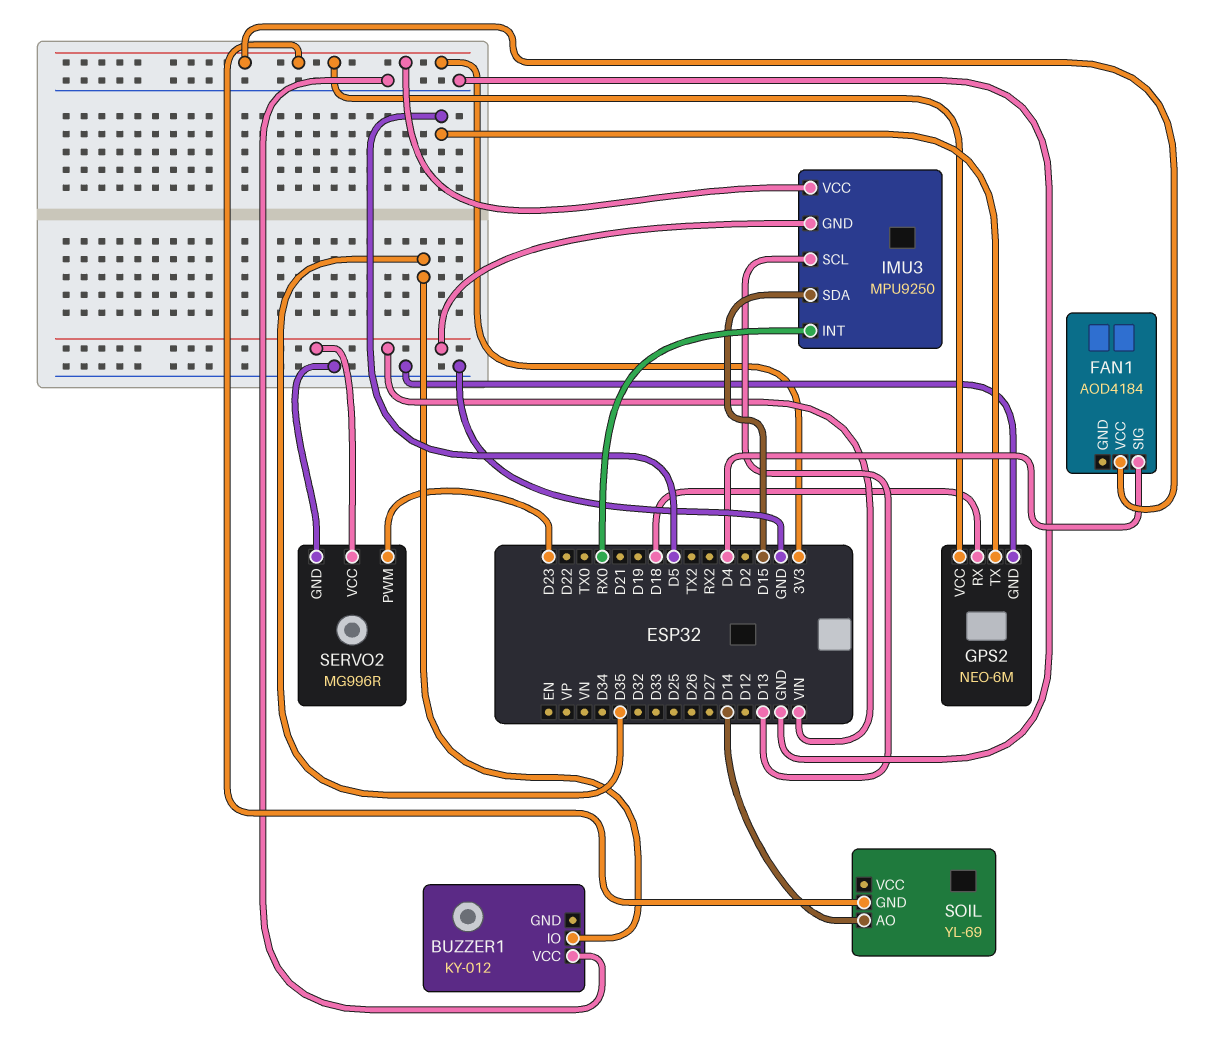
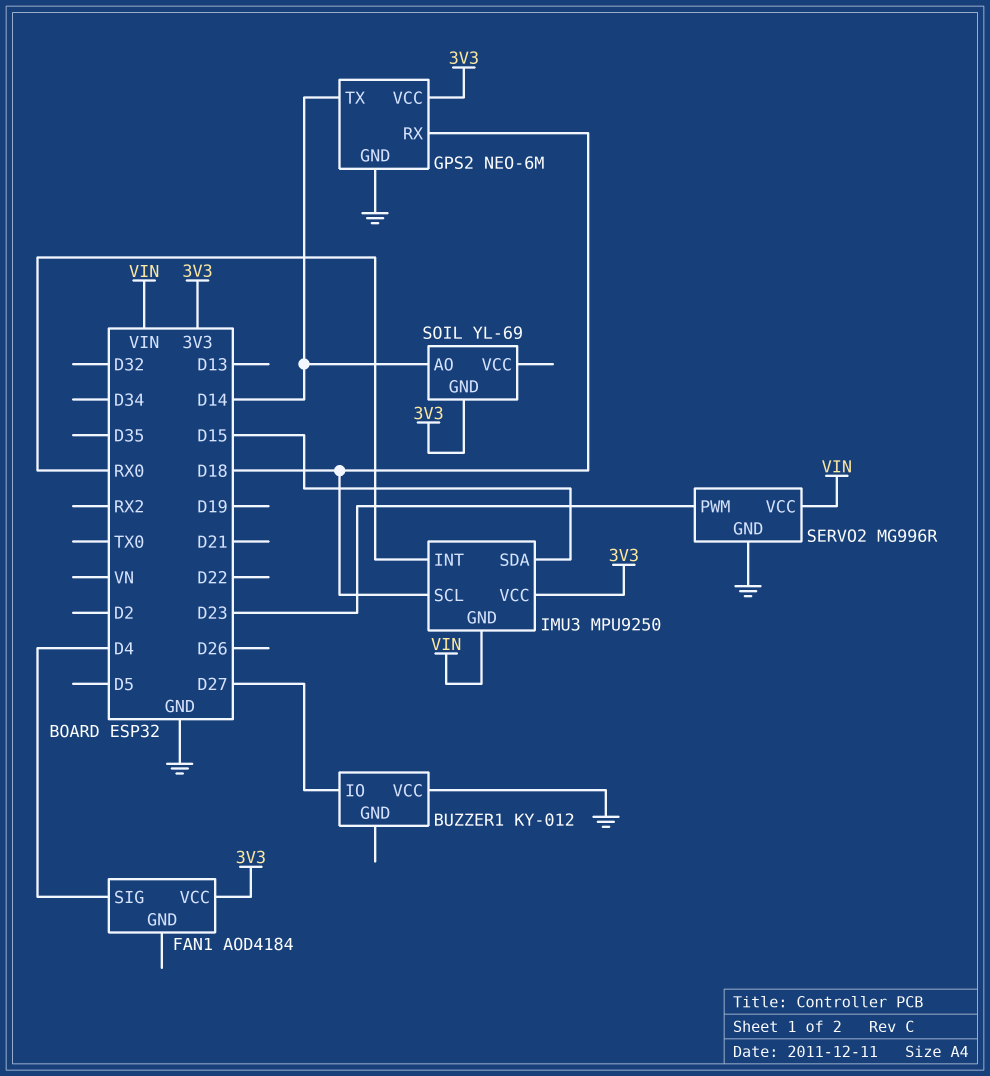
BUZZER1 pin IO: D35 -> D27
GPS2 pin TX: D5 -> D14
IMU3 pin SCL: D13 -> D18

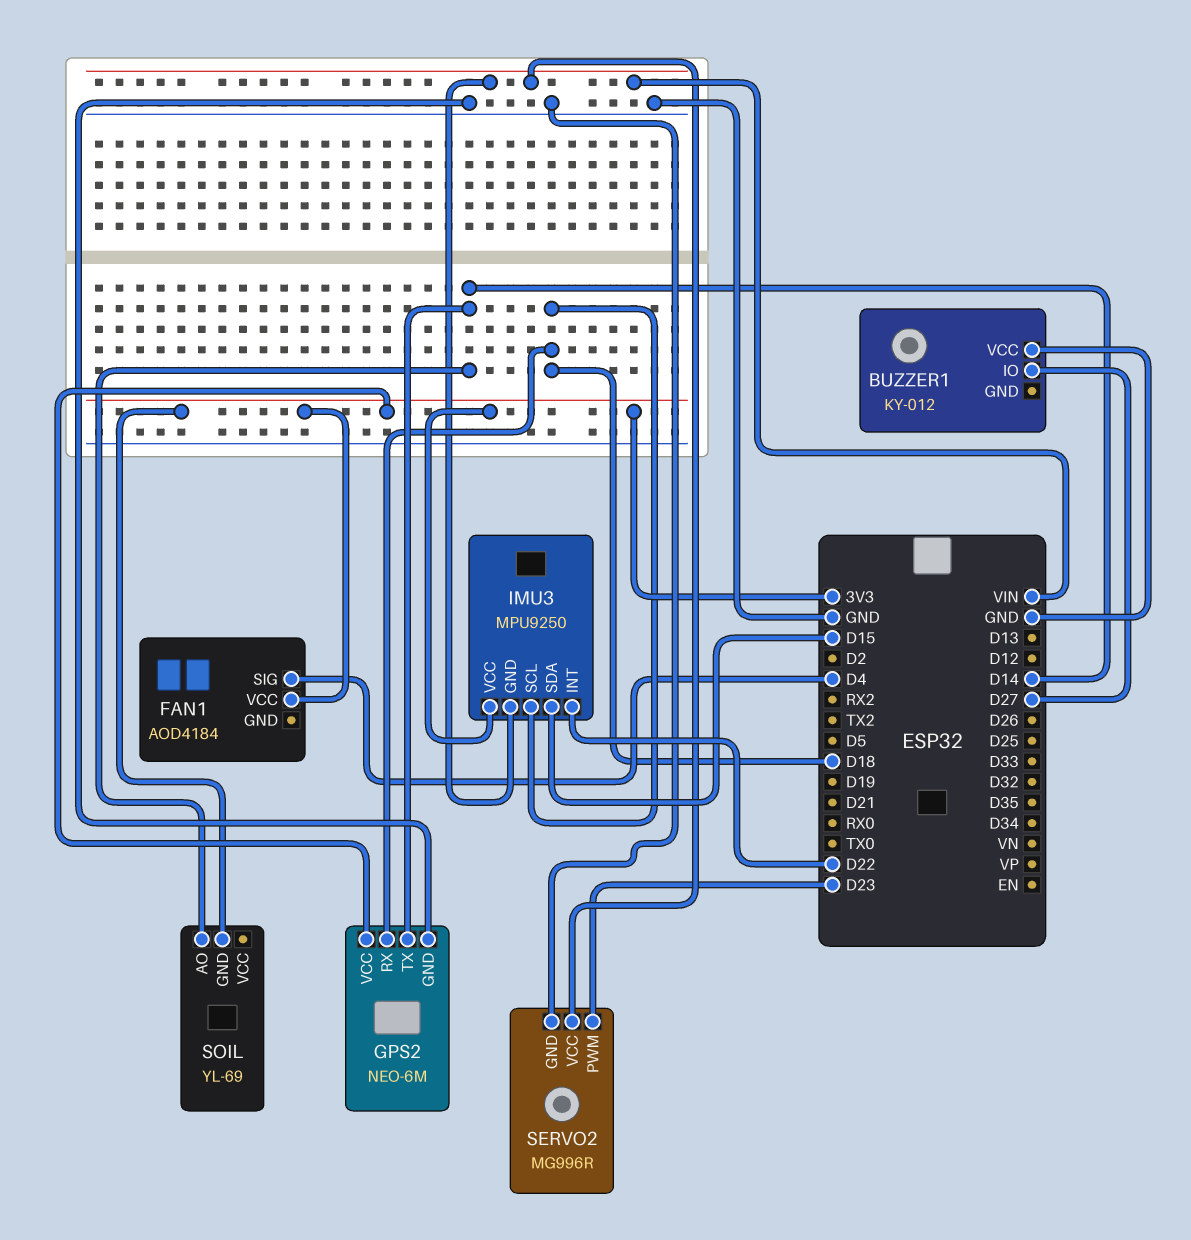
IMU3 pin INT: RX0 -> D22

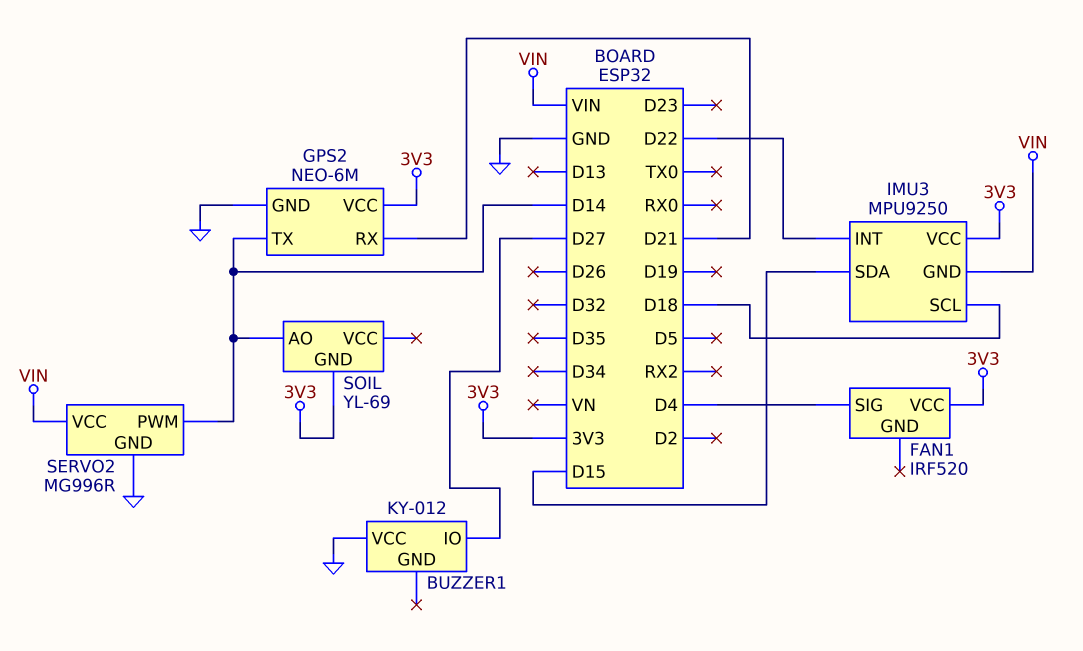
FAN1: AOD4184 -> IRF520
GPS2 pin RX: D18 -> D21
SERVO2 pin PWM: D23 -> D14

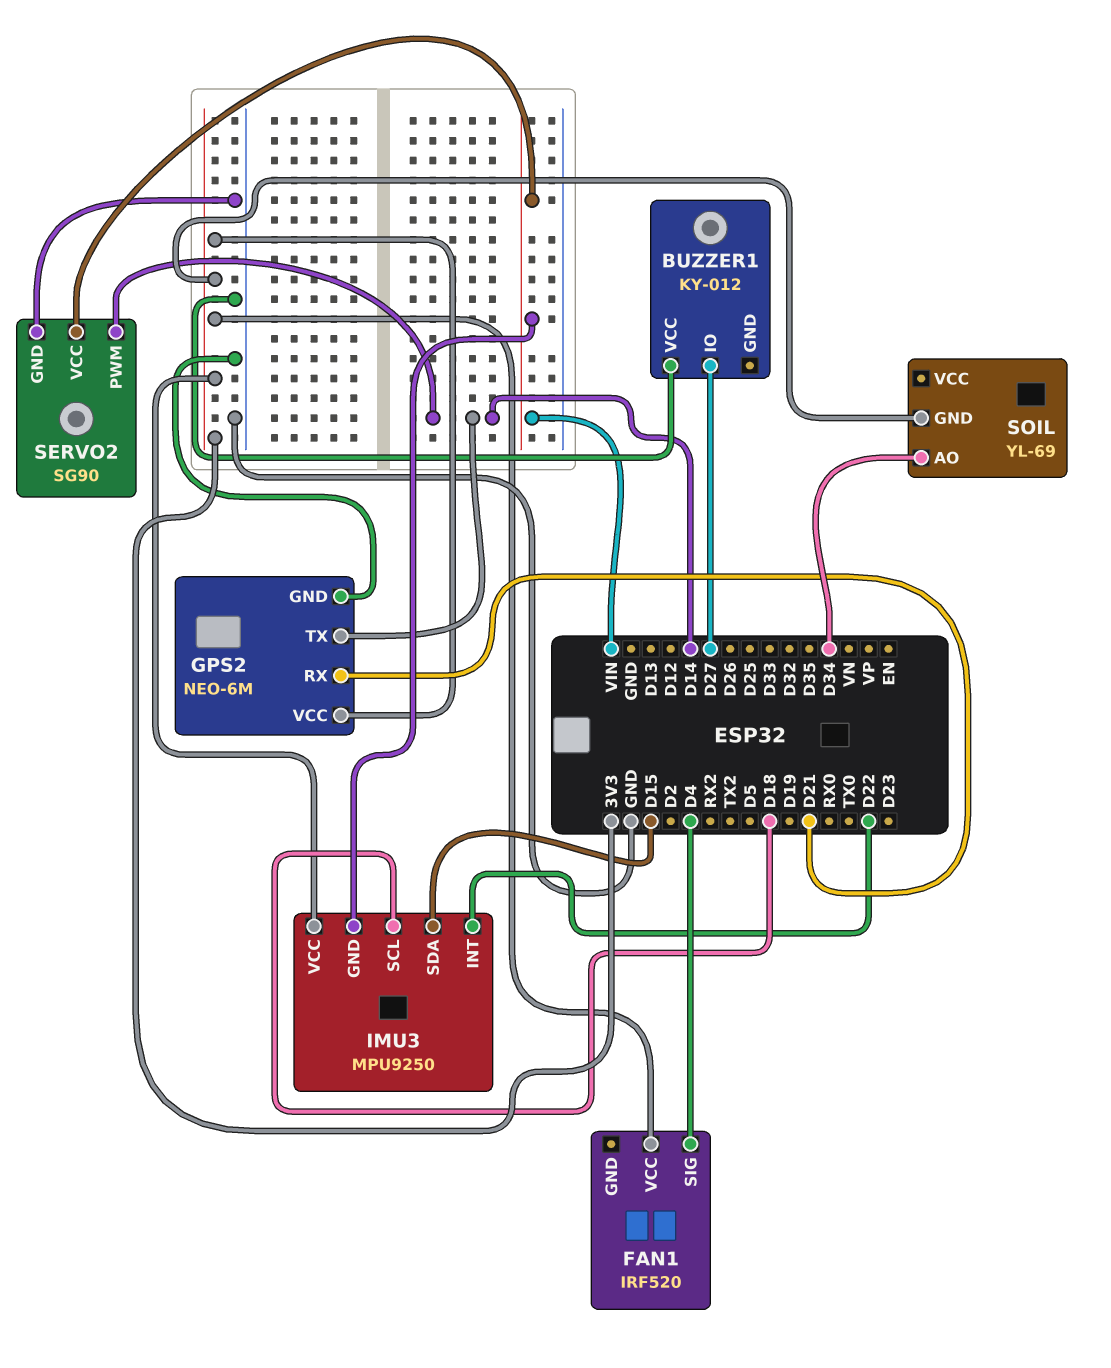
SERVO2: MG996R -> SG90
SOIL pin AO: D14 -> D34

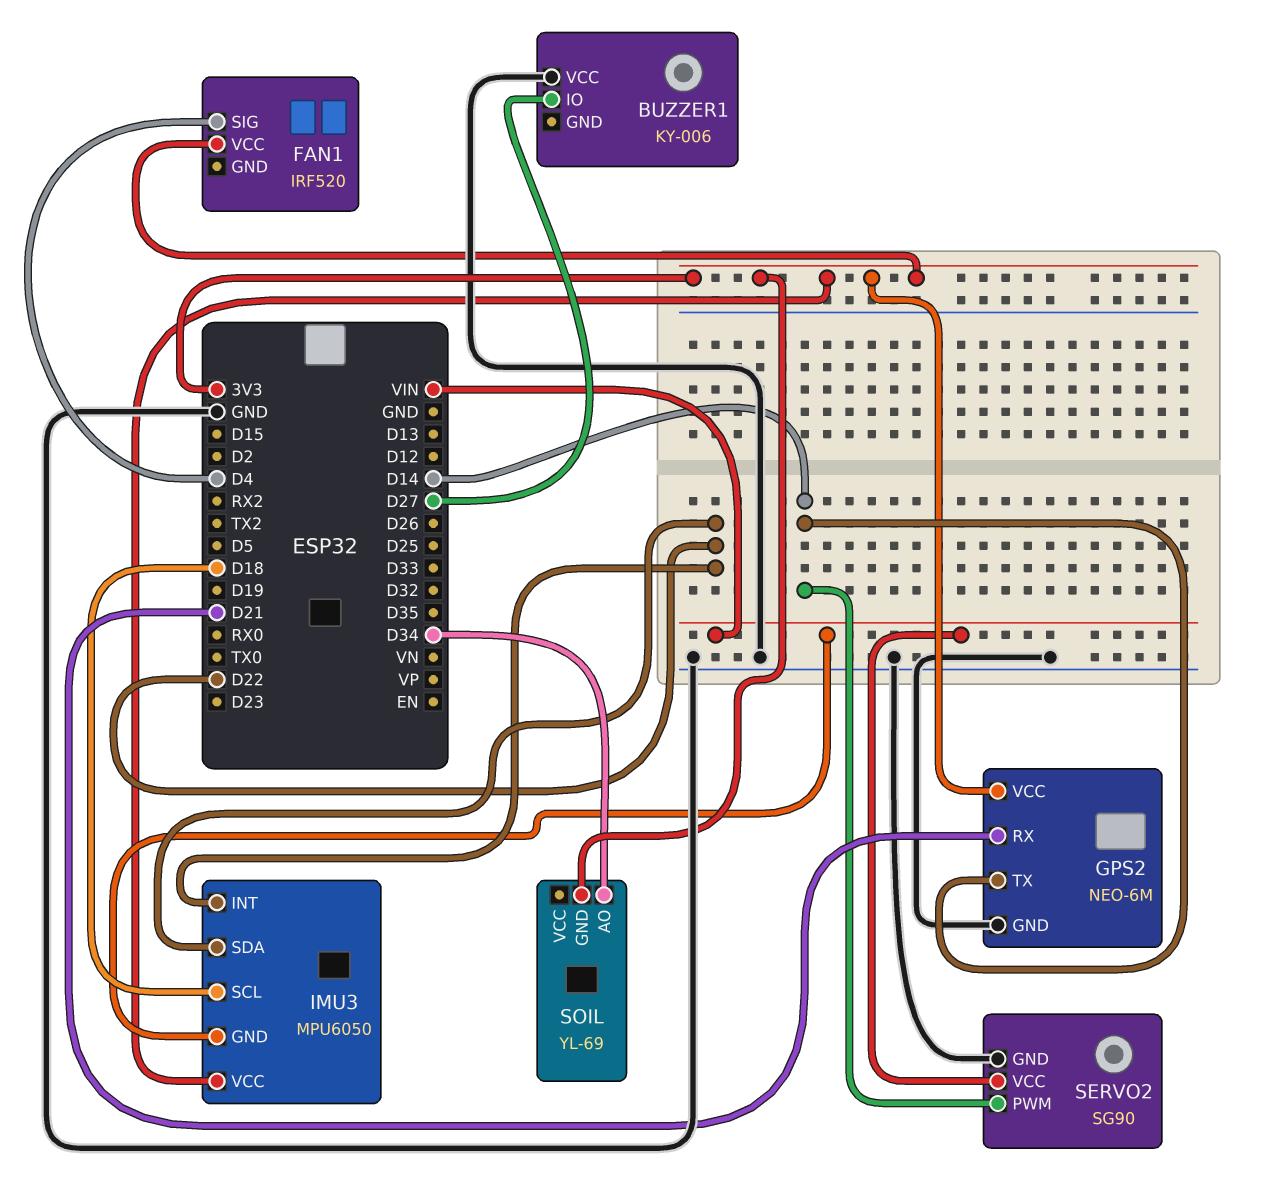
BUZZER1: KY-012 -> KY-006
IMU3: MPU9250 -> MPU6050
IMU3 pin SDA: D15 -> D22

